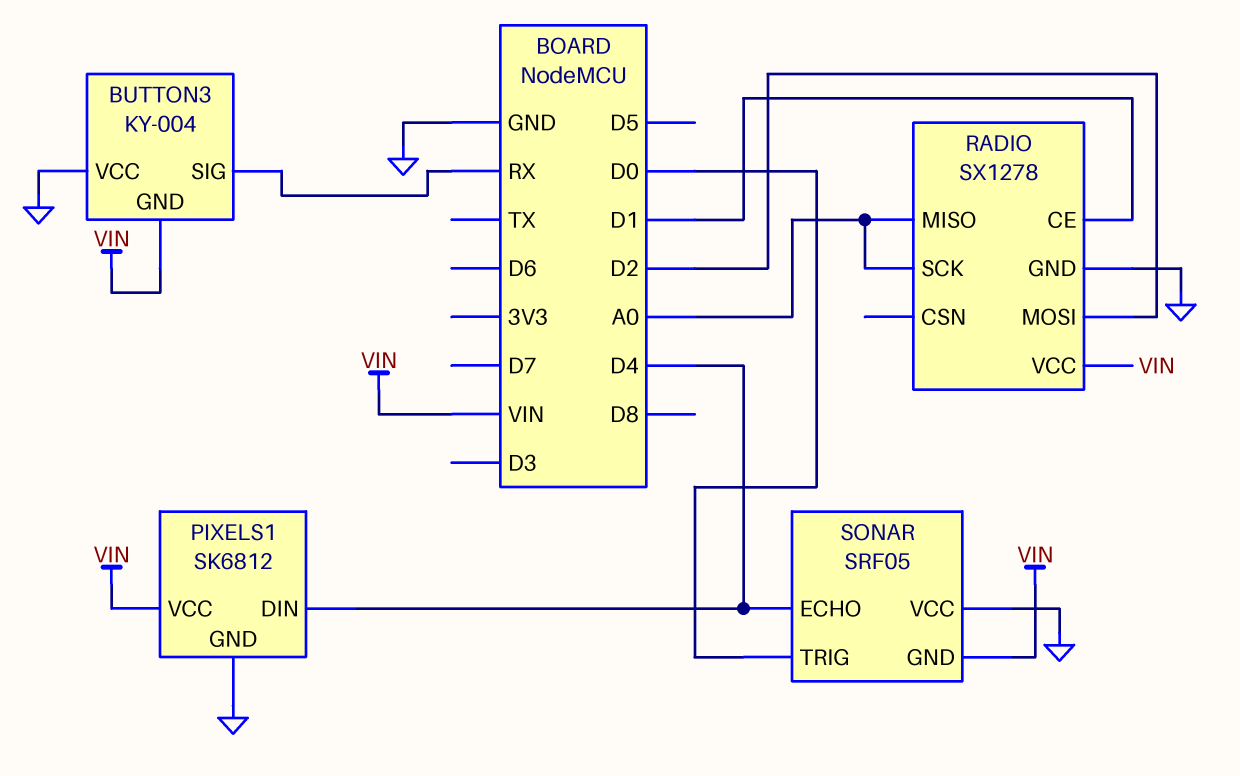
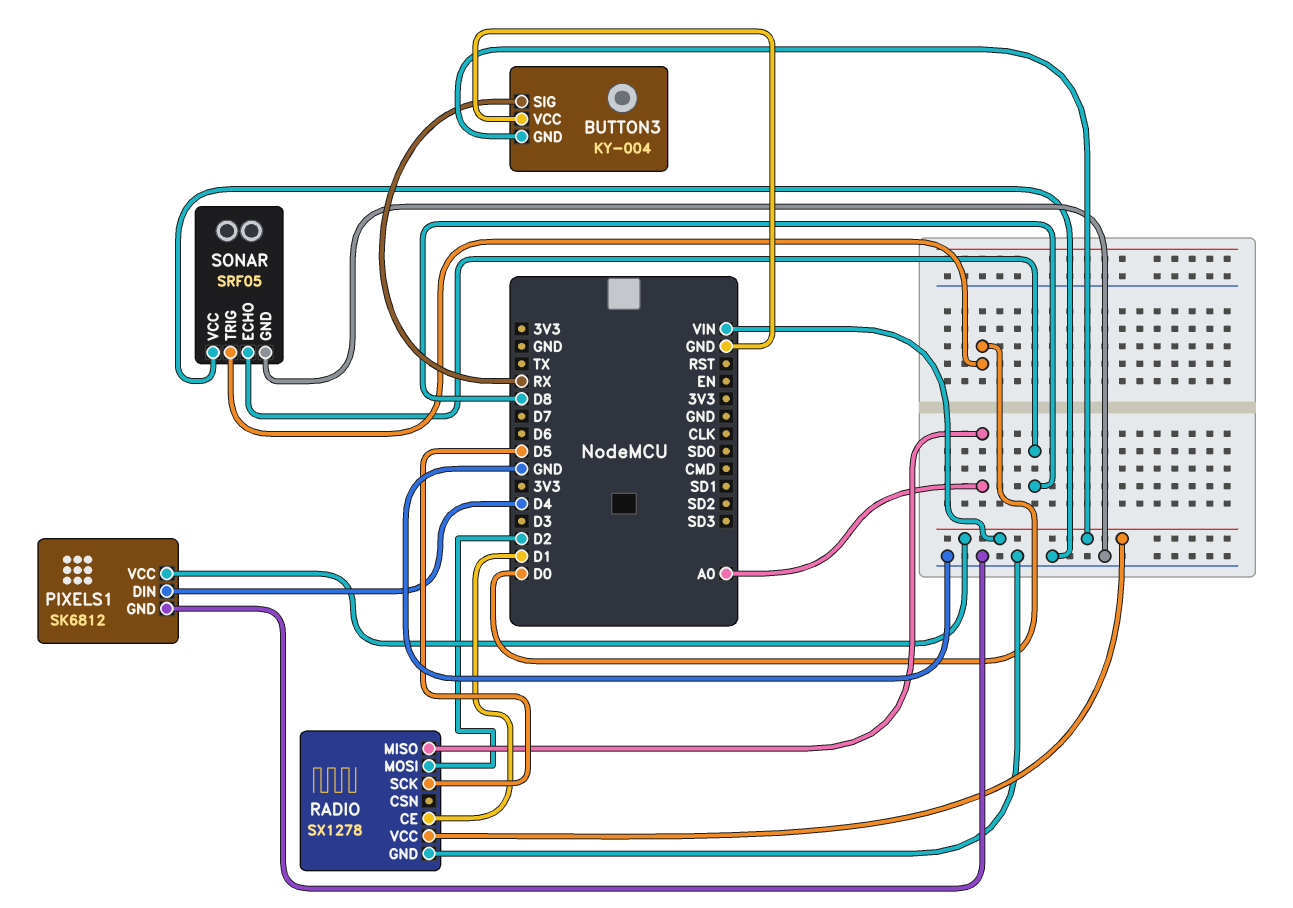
RADIO pin SCK: A0 -> D5
SONAR pin ECHO: D4 -> D8
SONAR pin GND: VIN -> GND

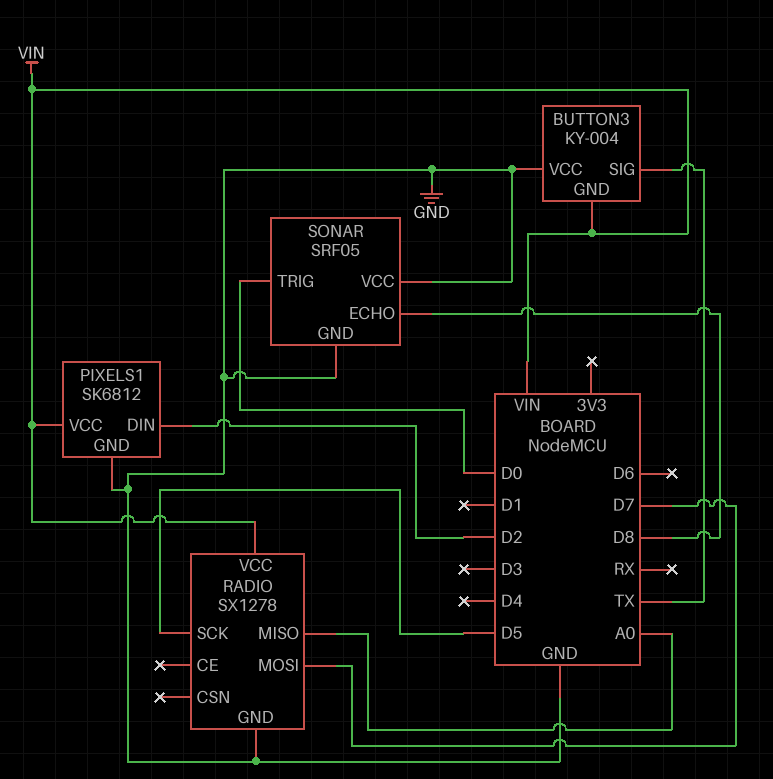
BUTTON3 pin SIG: RX -> TX
PIXELS1 pin DIN: D4 -> D2
RADIO pin CE: D1 -> none
RADIO pin MOSI: D2 -> D7

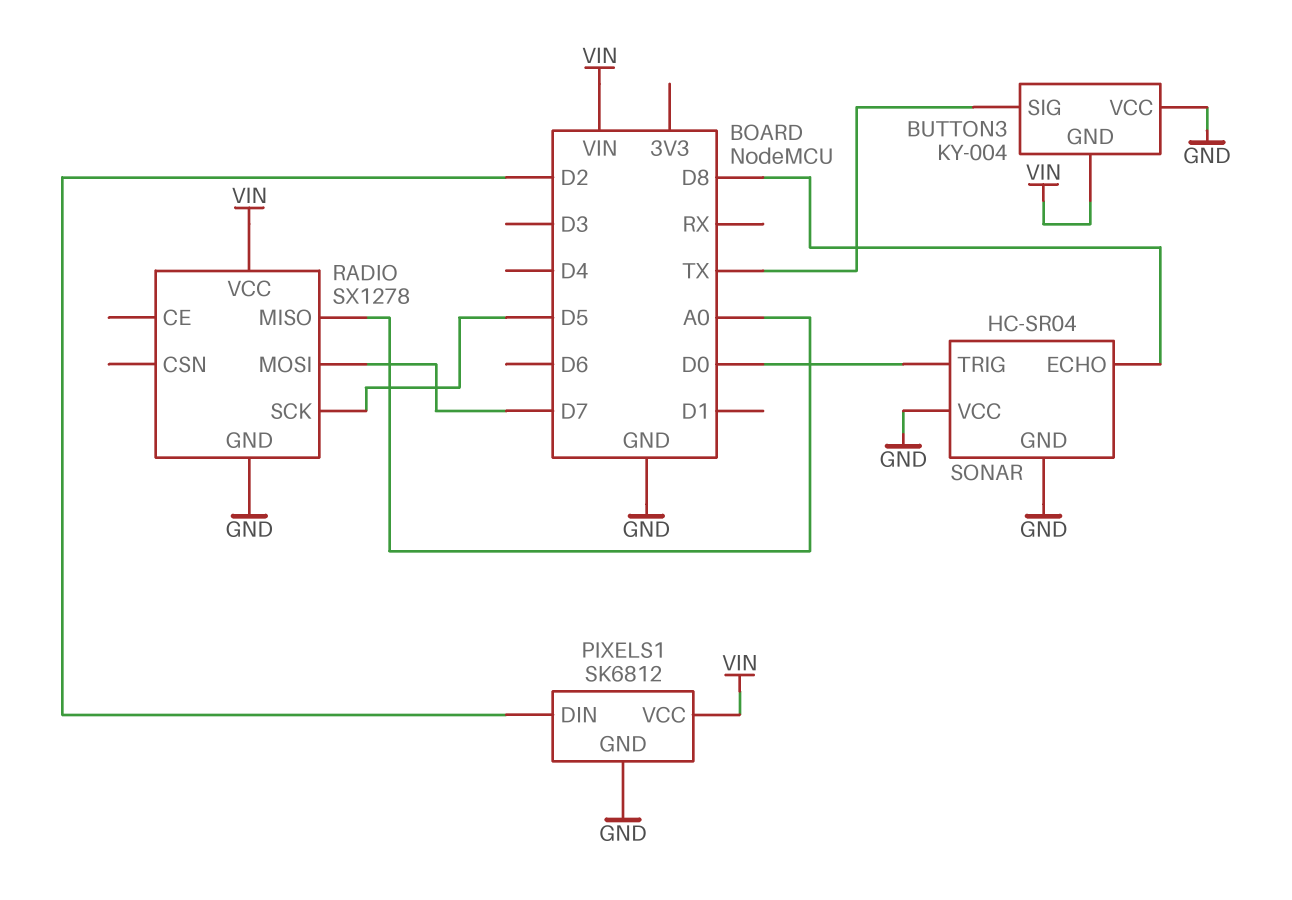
SONAR: SRF05 -> HC-SR04

